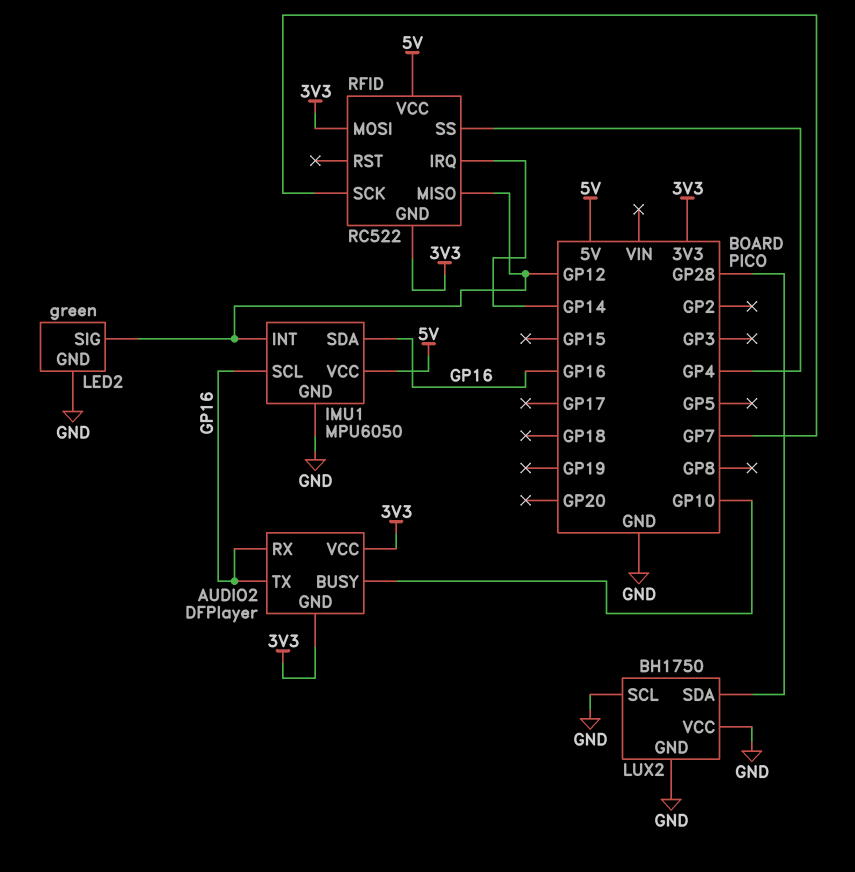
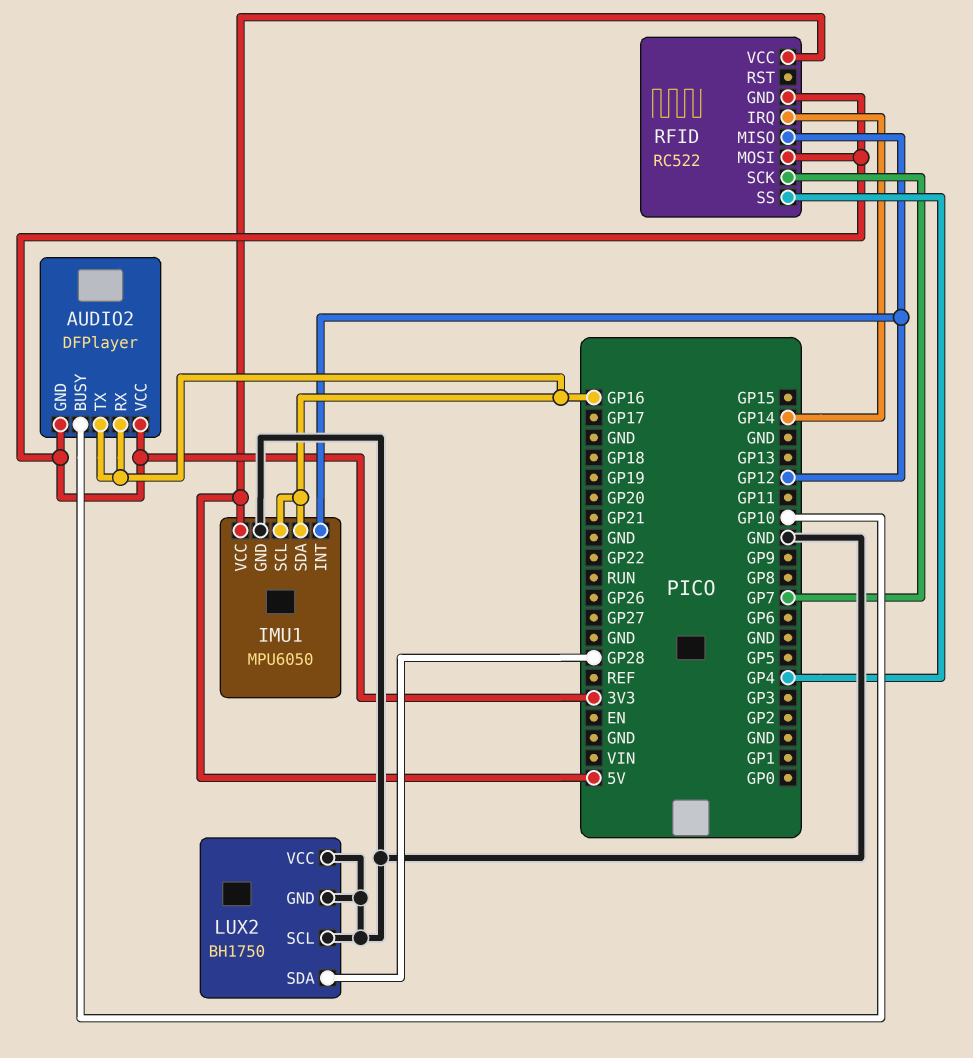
LED2: green -> none
LED2 pin GND: GND -> none
LED2 pin SIG: GP12 -> none

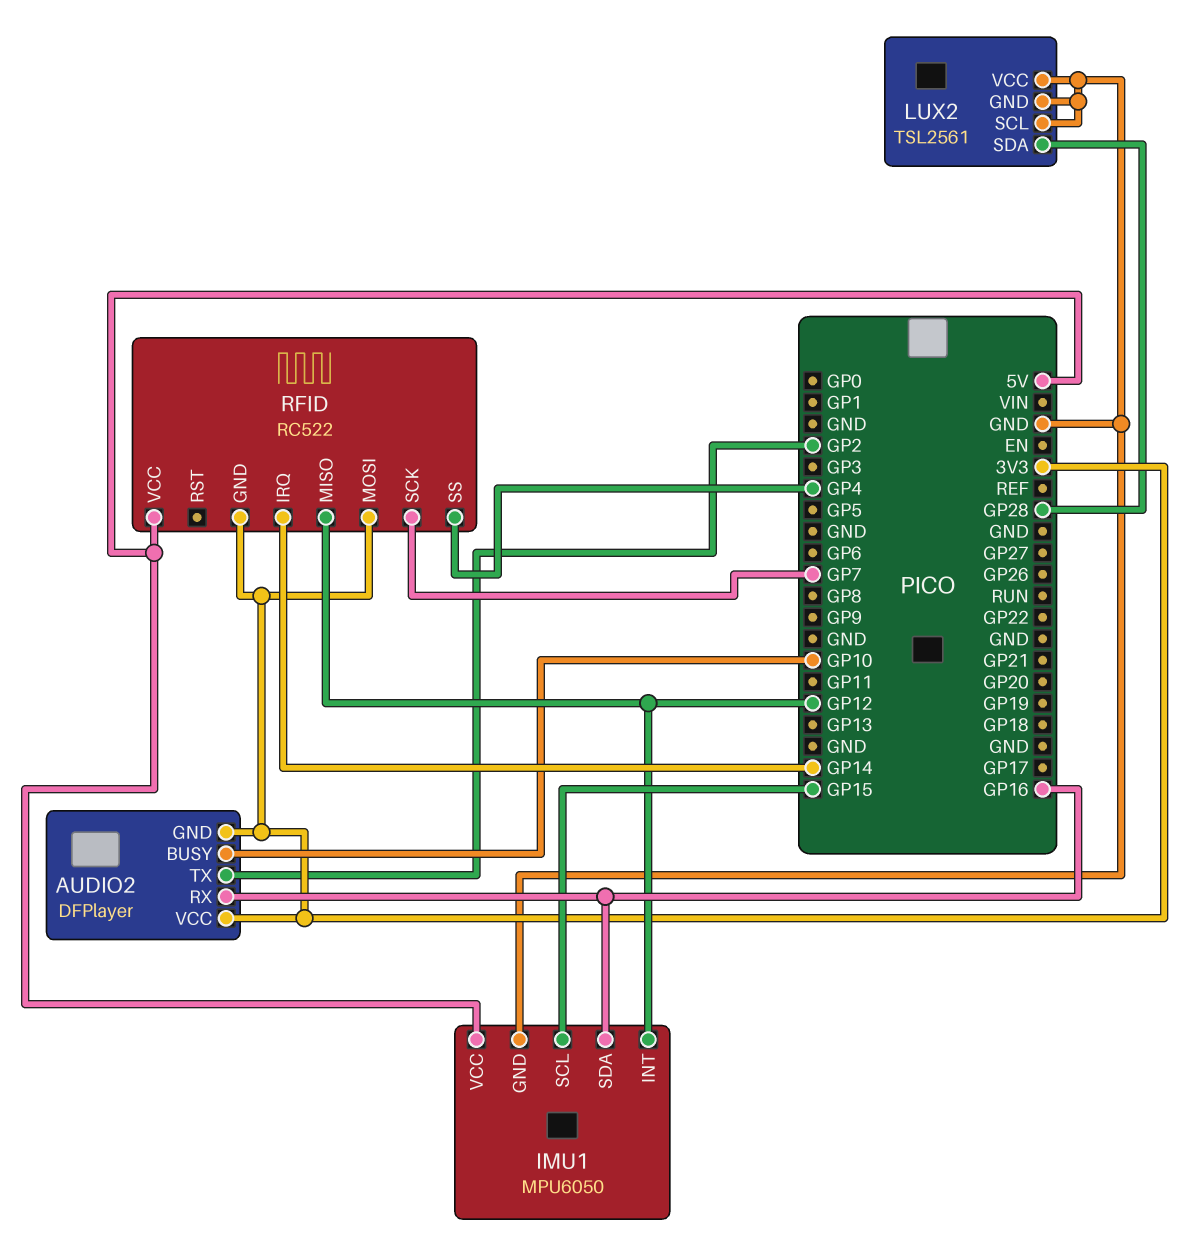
AUDIO2 pin TX: GP16 -> GP2
IMU1 pin SCL: GP16 -> GP15
LUX2: BH1750 -> TSL2561

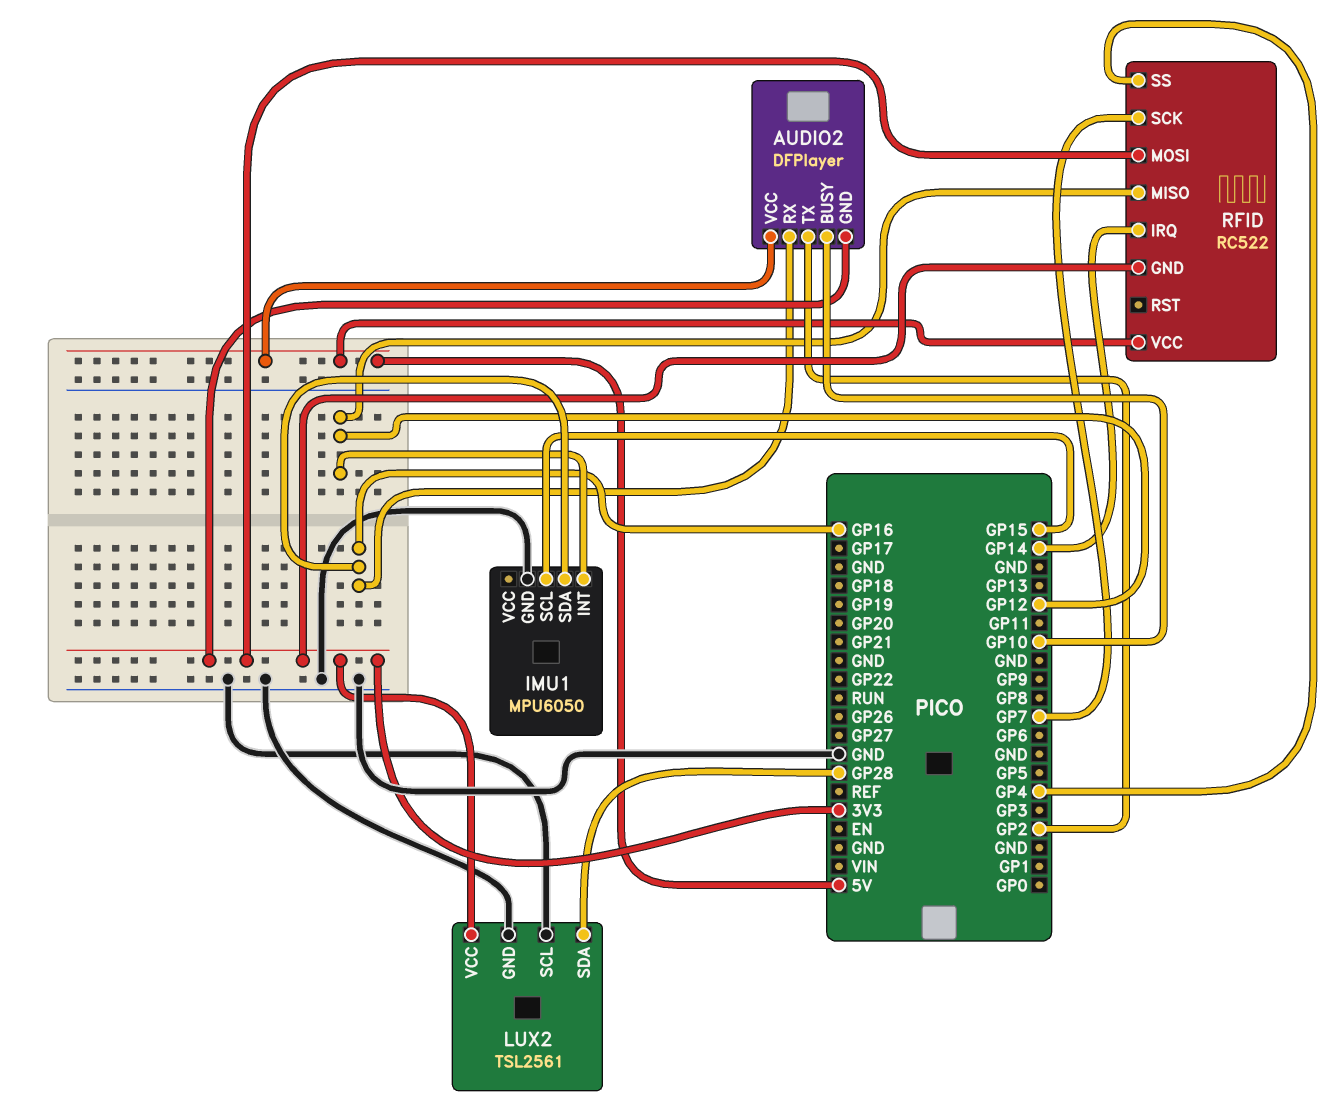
AUDIO2 pin VCC: 3V3 -> 5V
IMU1 pin VCC: 5V -> none
LUX2 pin VCC: GND -> 3V3

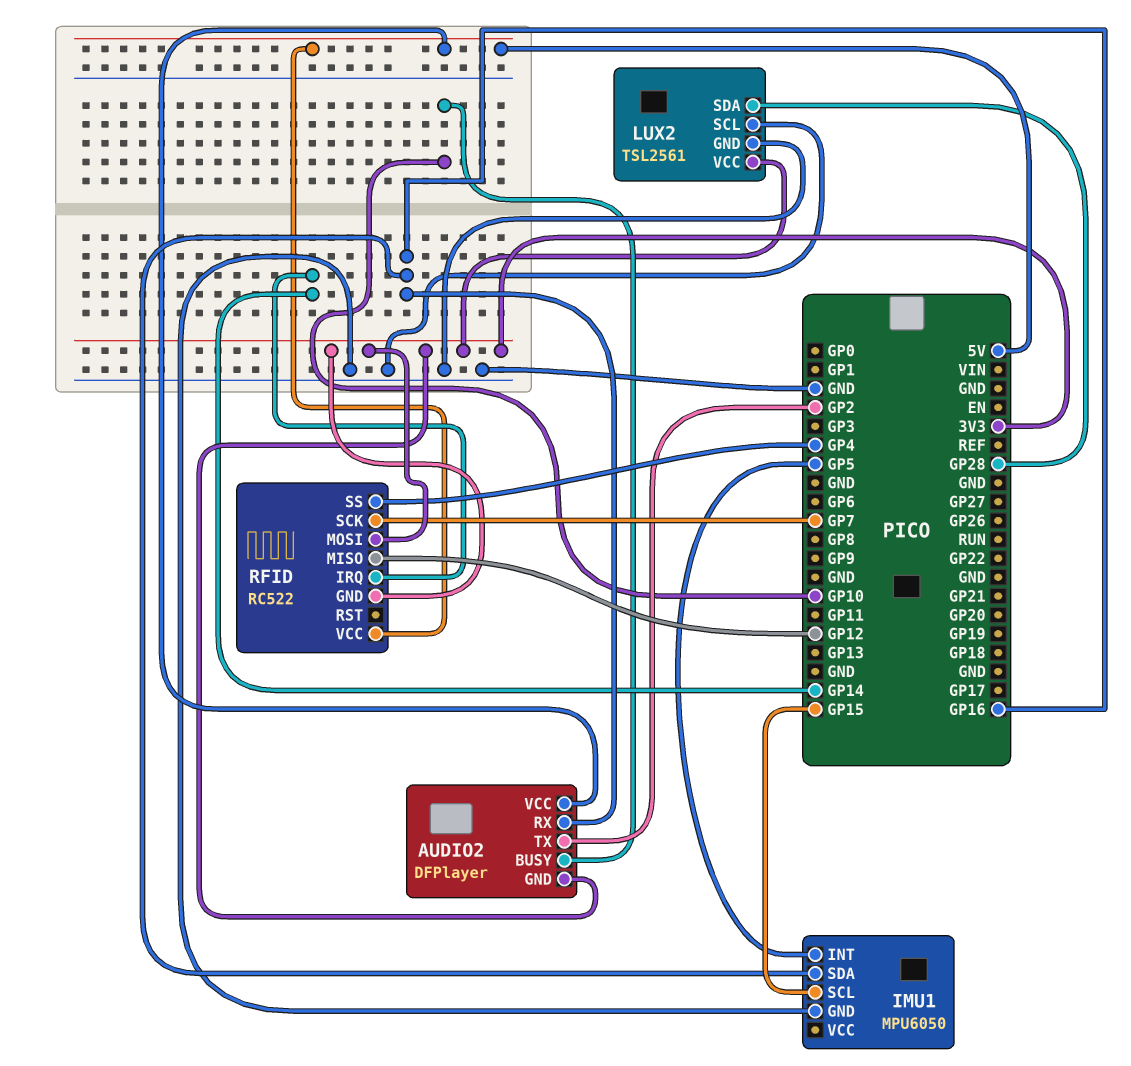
IMU1 pin INT: GP12 -> GP5

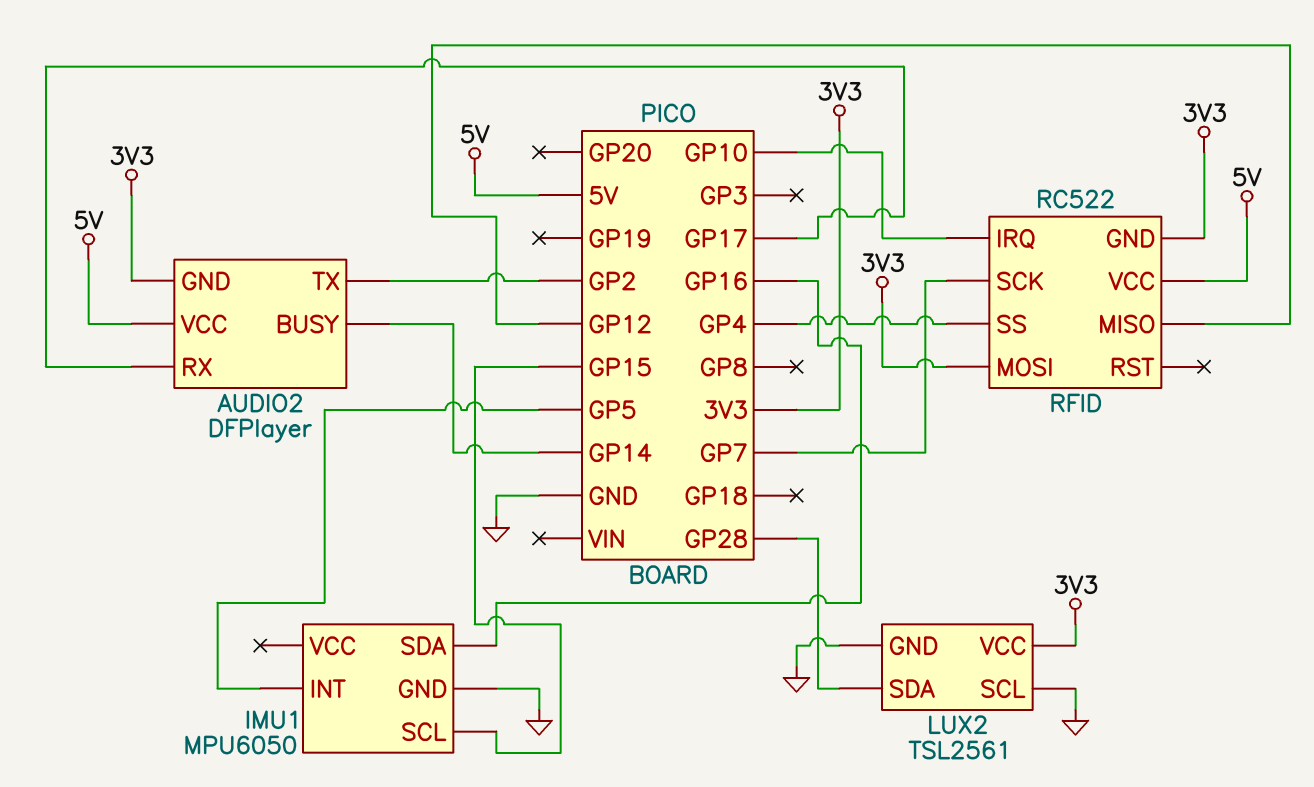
AUDIO2 pin BUSY: GP10 -> GP14
AUDIO2 pin RX: GP16 -> GP17
RFID pin IRQ: GP14 -> GP10

